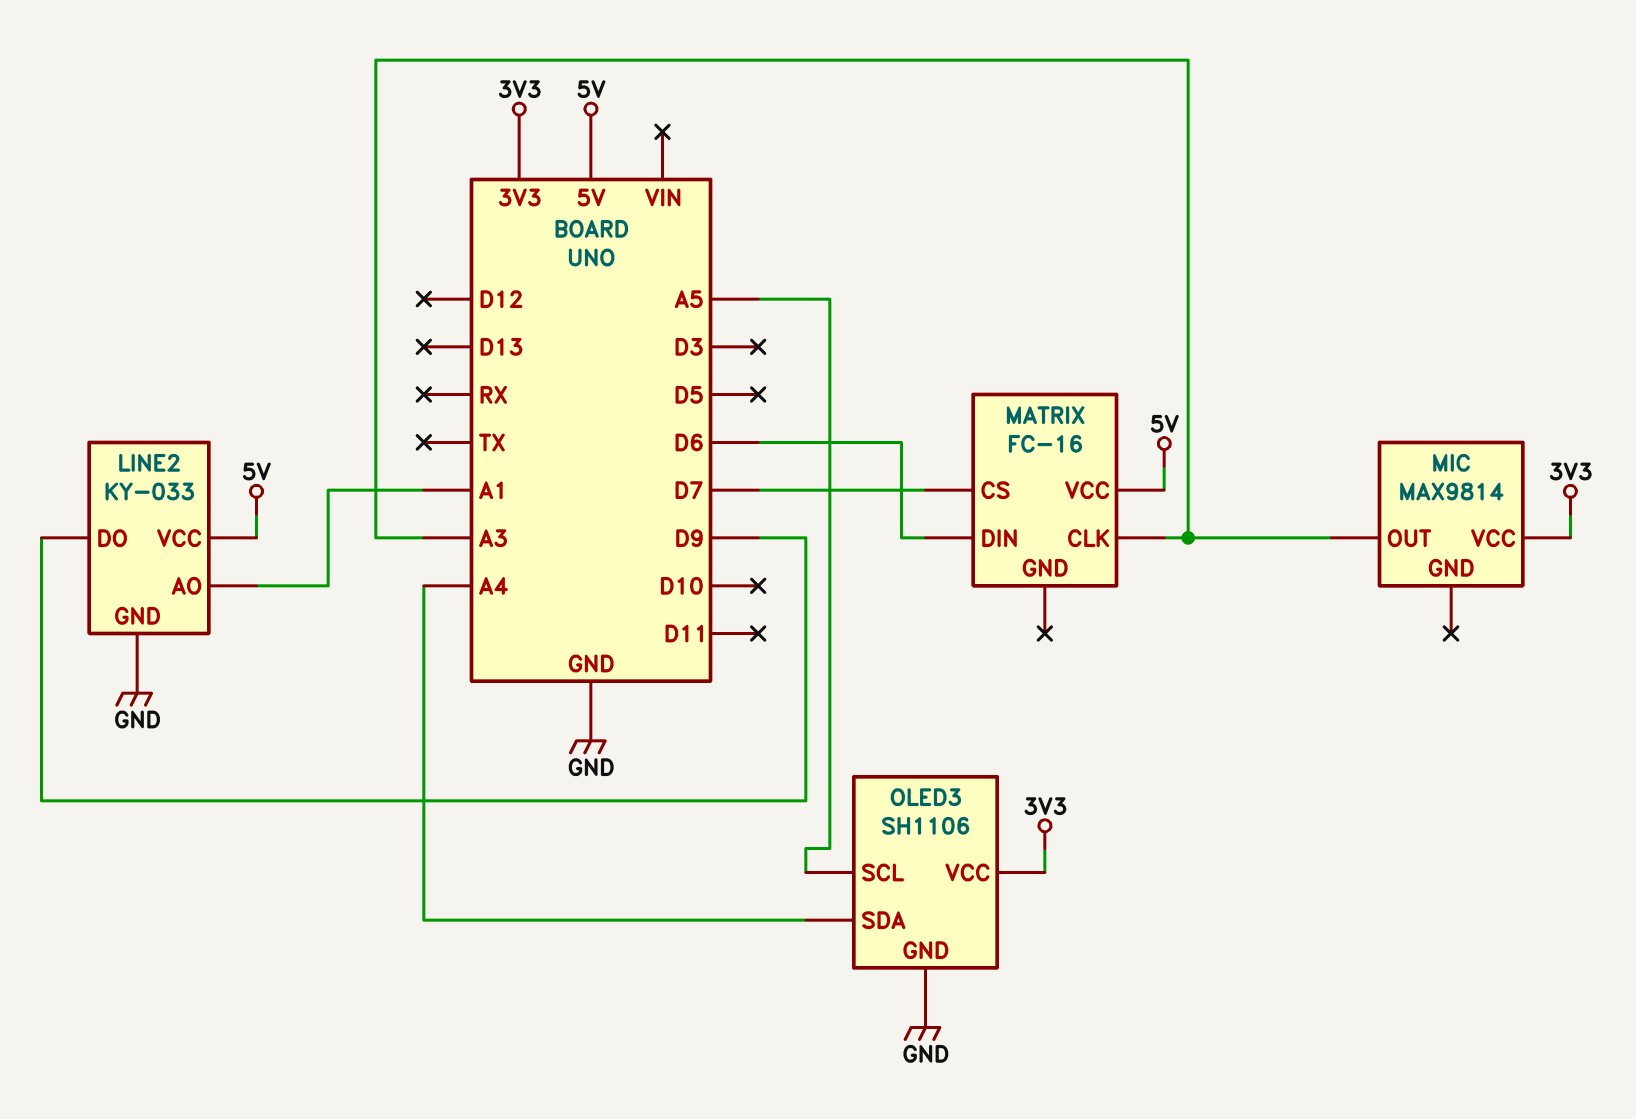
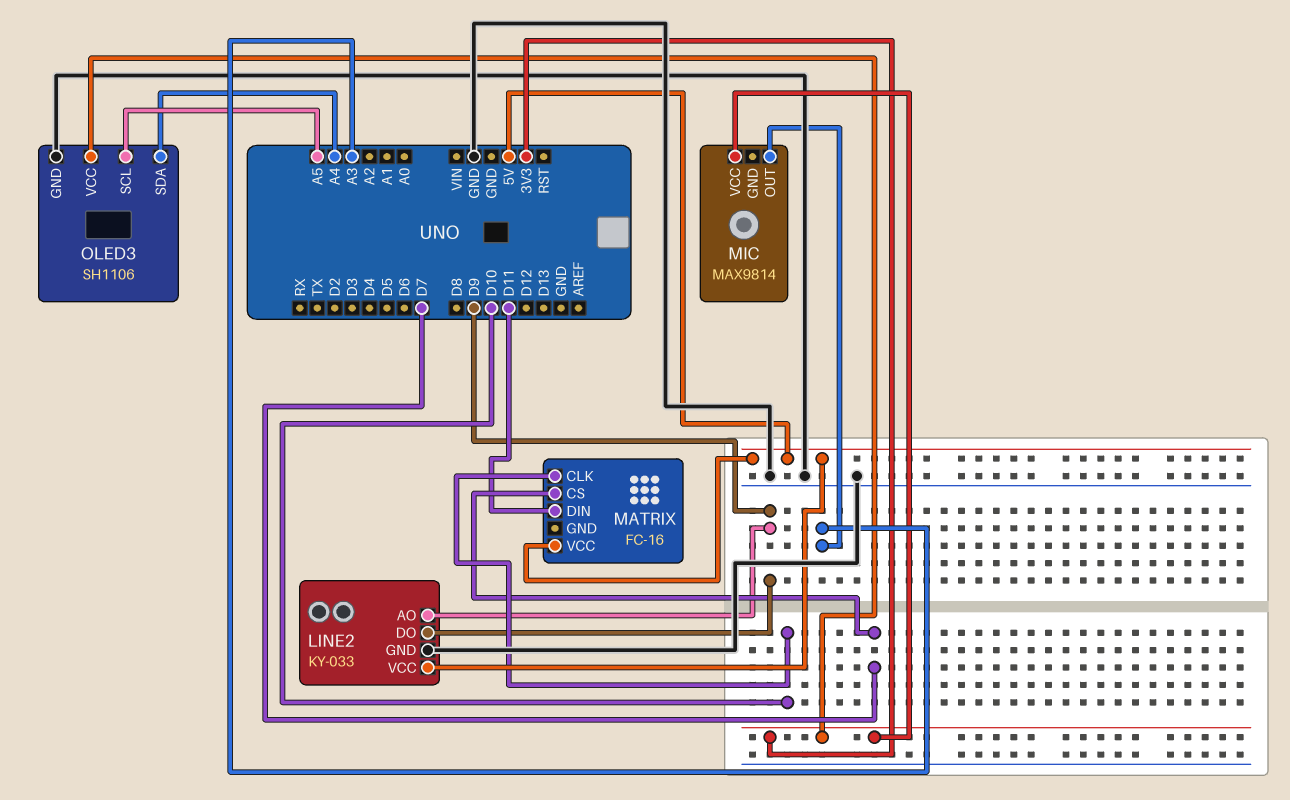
LINE2 pin AO: A1 -> D9
MATRIX pin CLK: A3 -> D10
MATRIX pin DIN: D6 -> D11

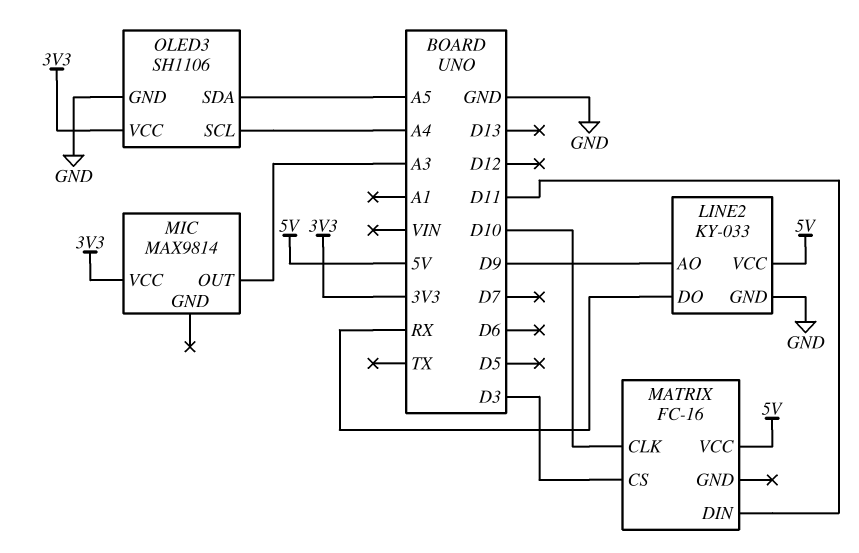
LINE2 pin DO: D9 -> RX
MATRIX pin CS: D7 -> D3
OLED3 pin SCL: A5 -> A4
OLED3 pin SDA: A4 -> A5

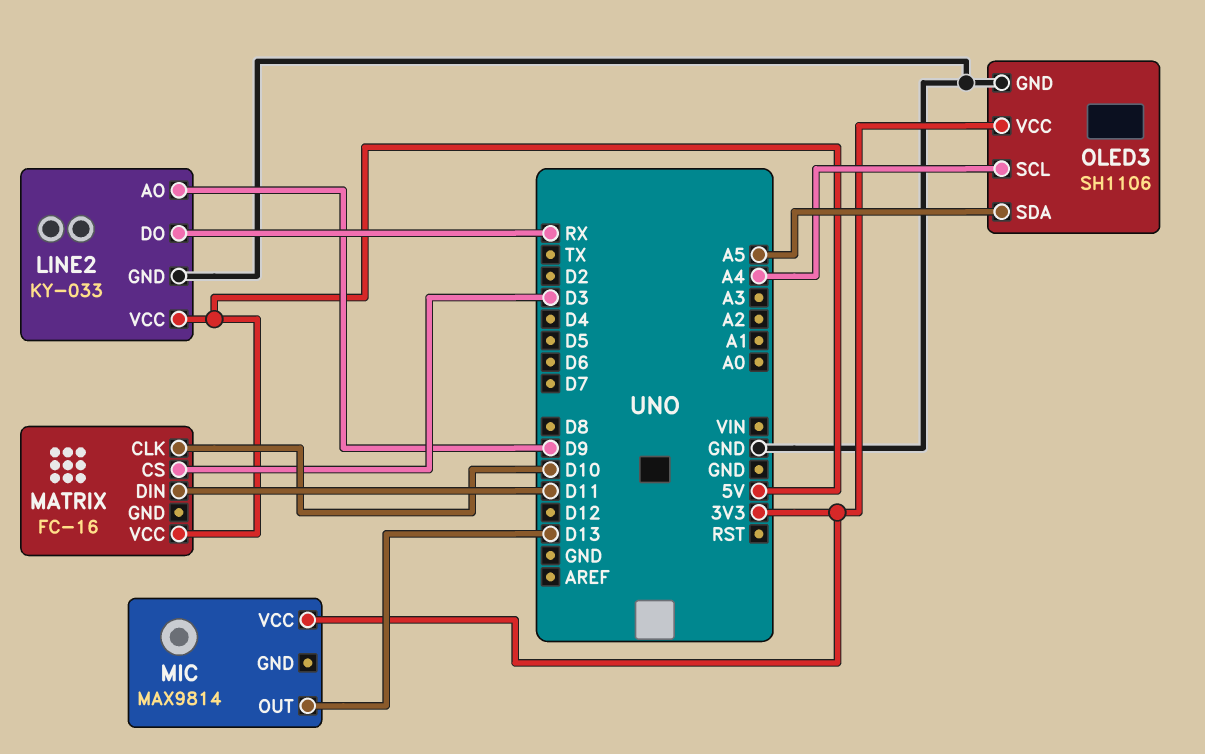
MIC pin OUT: A3 -> D13

